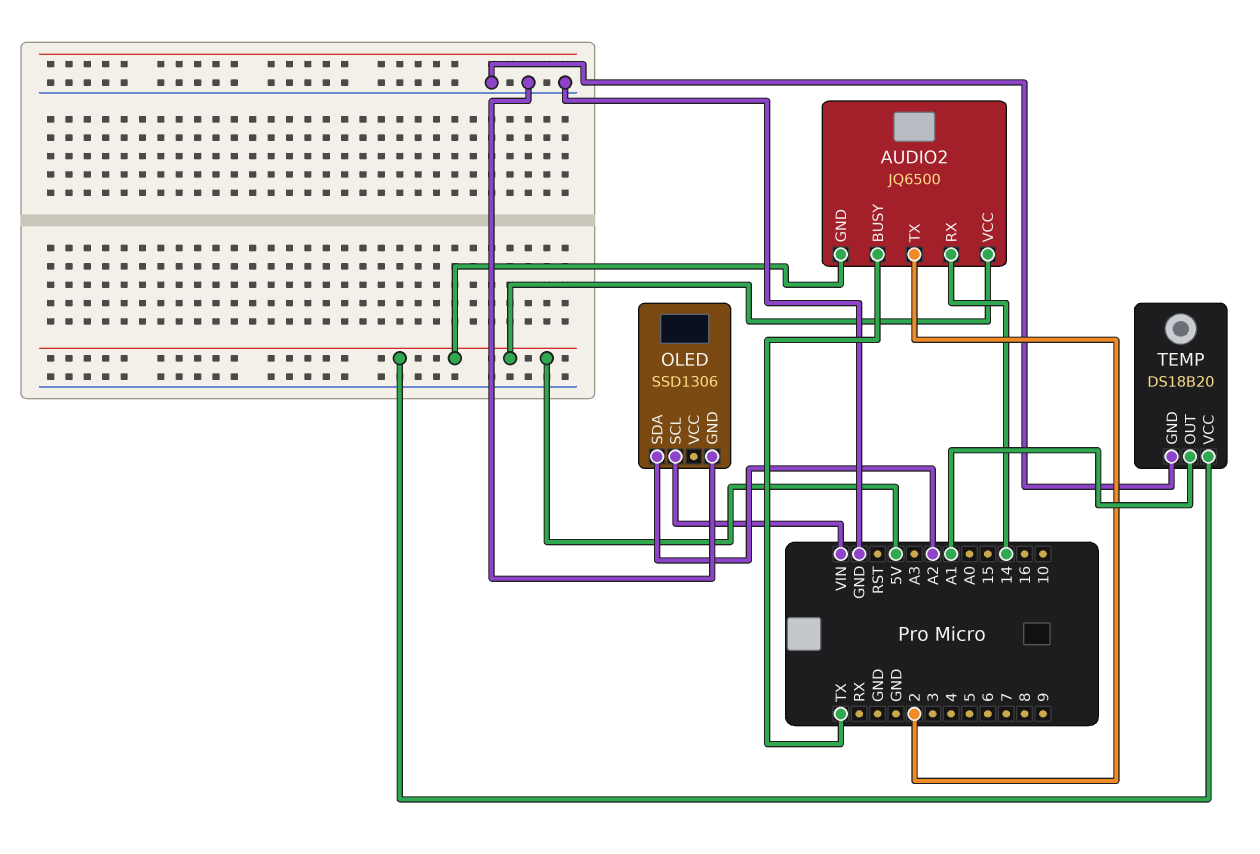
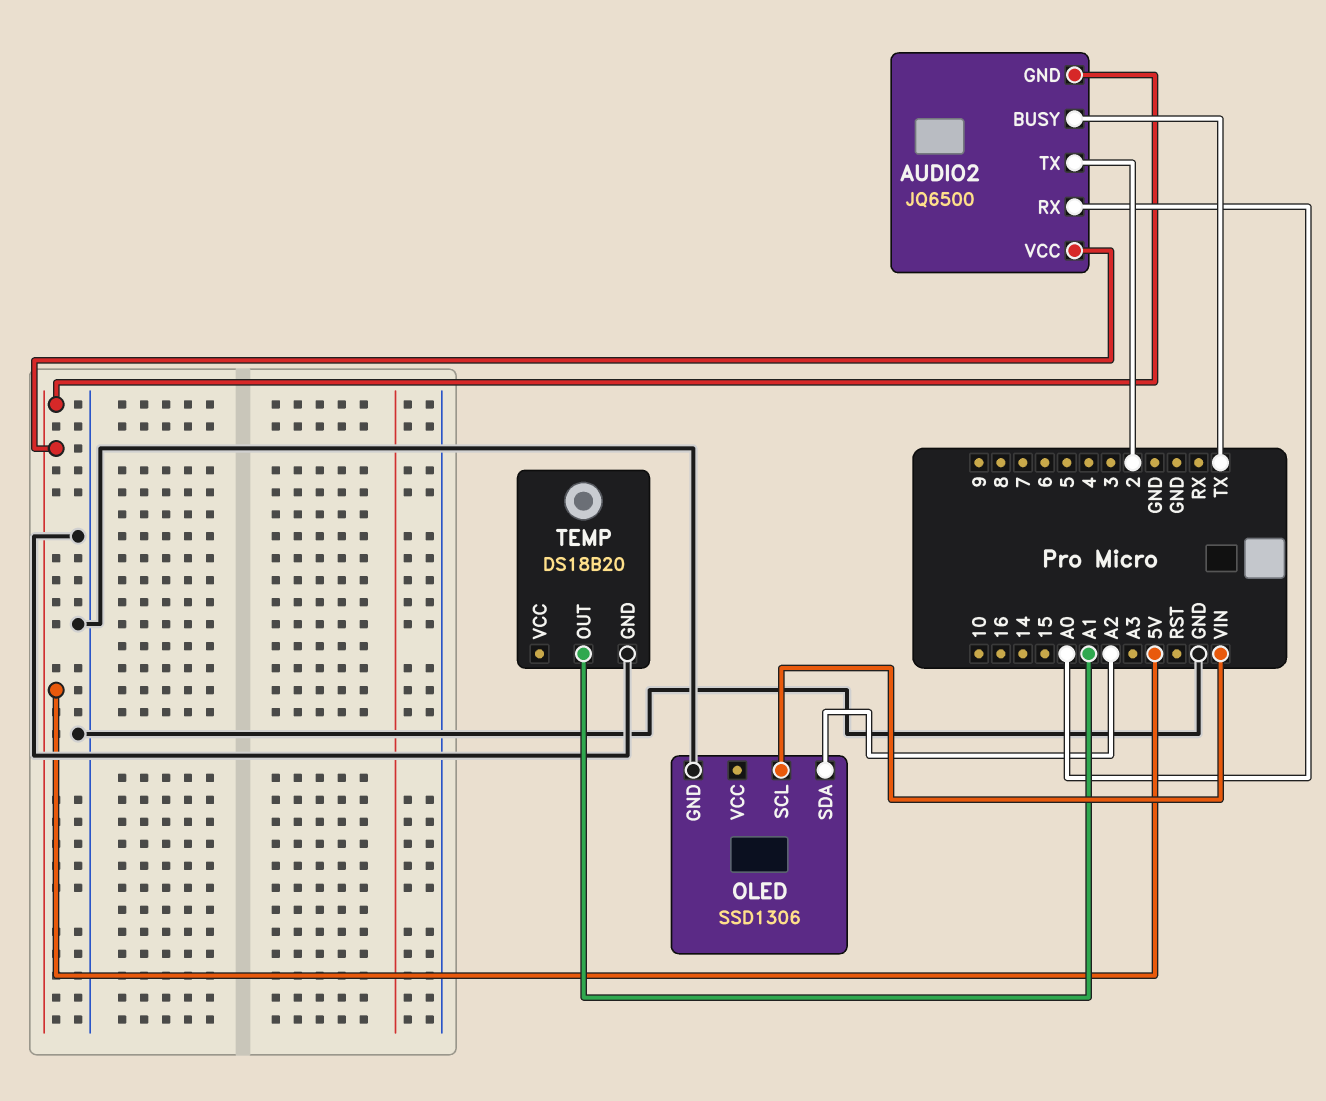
AUDIO2 pin RX: 14 -> A0
TEMP pin VCC: 5V -> none

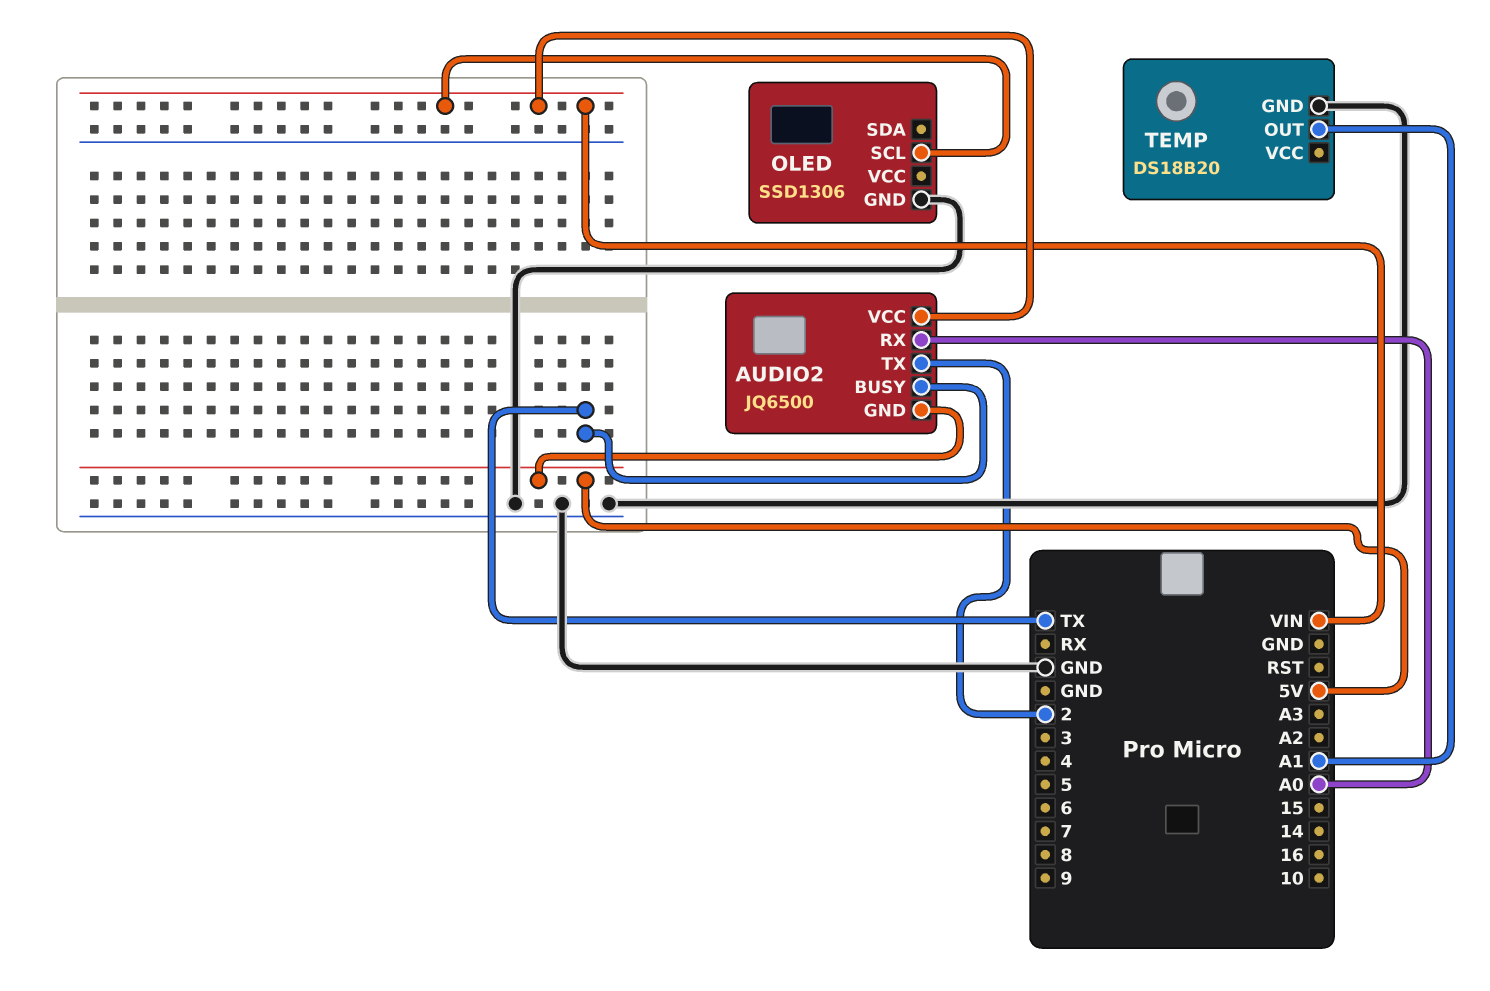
AUDIO2 pin VCC: 5V -> VIN
OLED pin SDA: A2 -> none

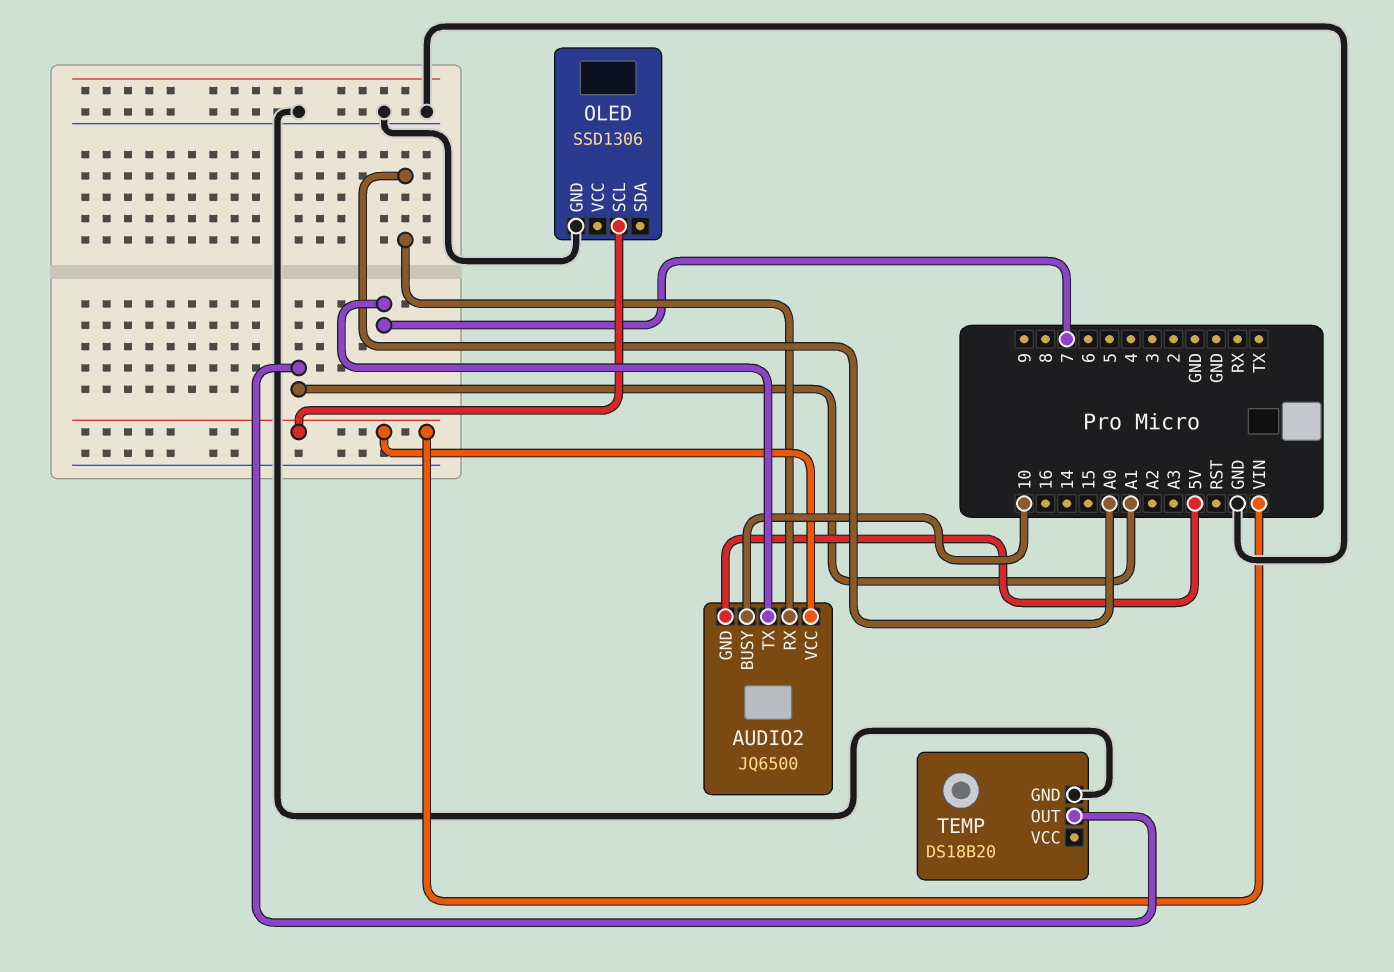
AUDIO2 pin BUSY: TX -> 10
AUDIO2 pin TX: 2 -> 7

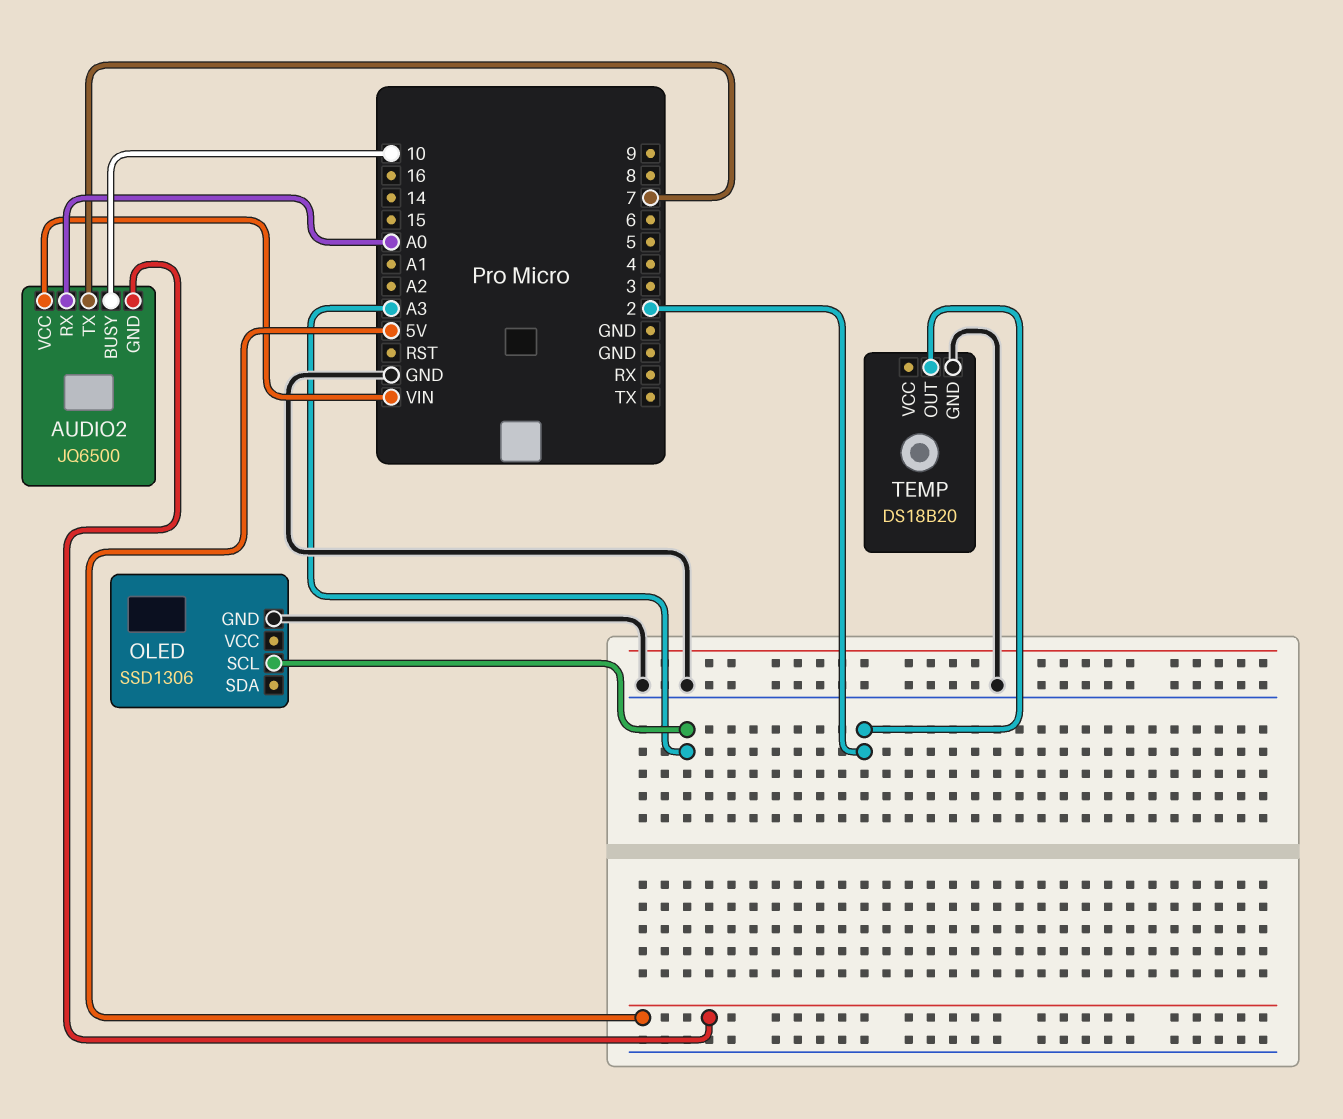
OLED pin SCL: VIN -> A3
TEMP pin OUT: A1 -> 2

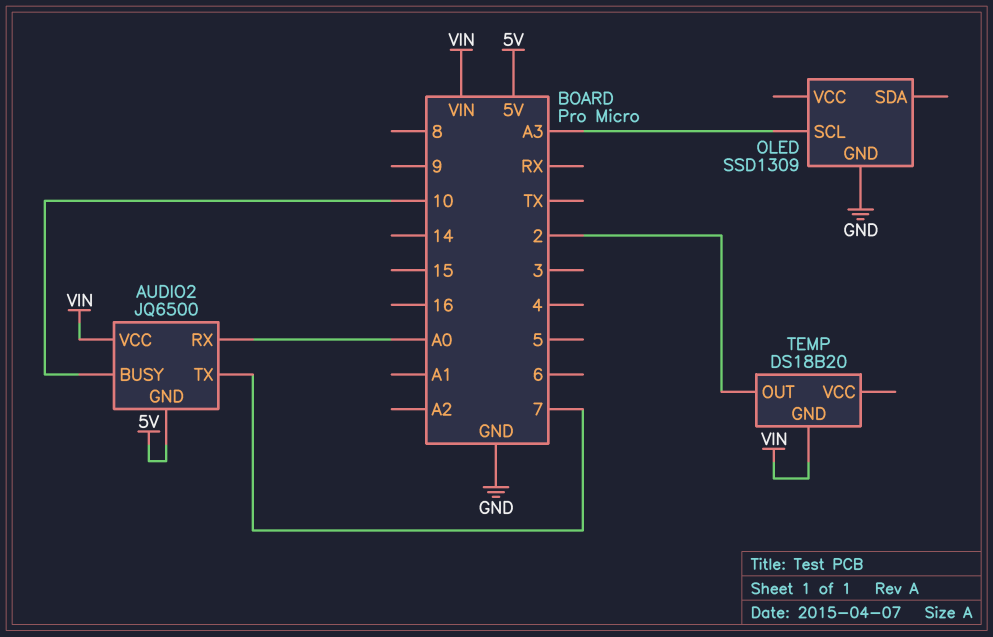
OLED: SSD1306 -> SSD1309
TEMP pin GND: GND -> VIN

